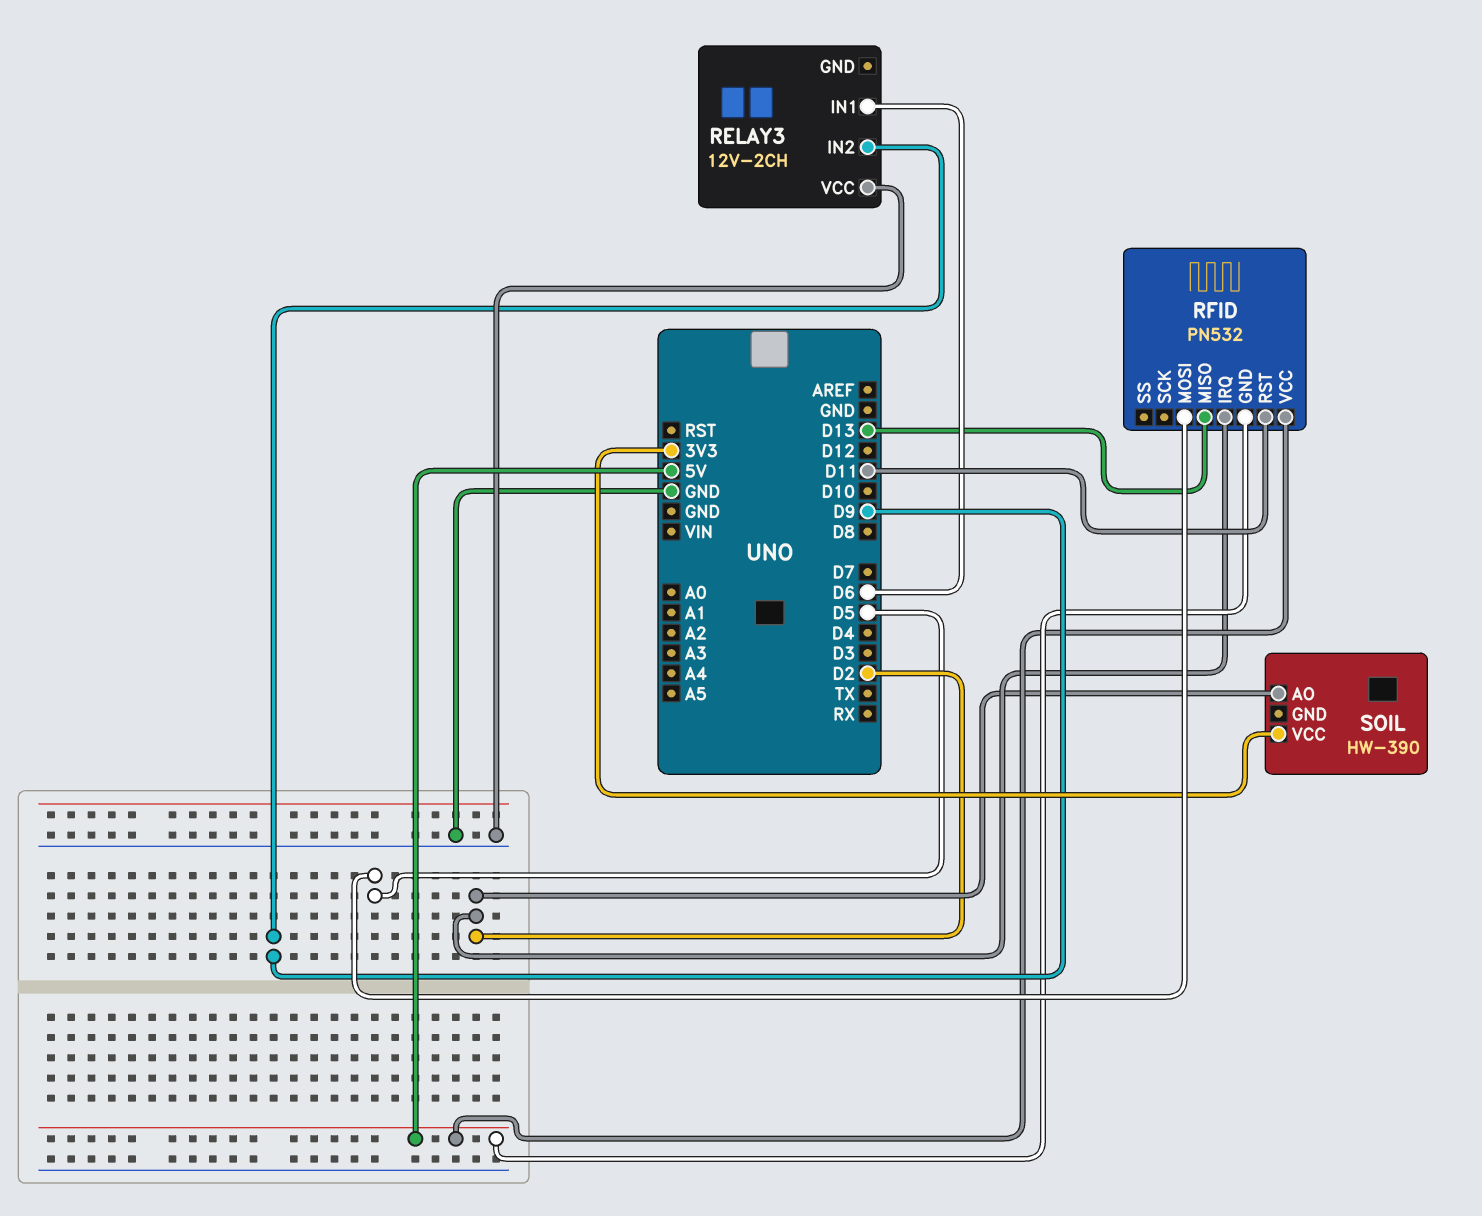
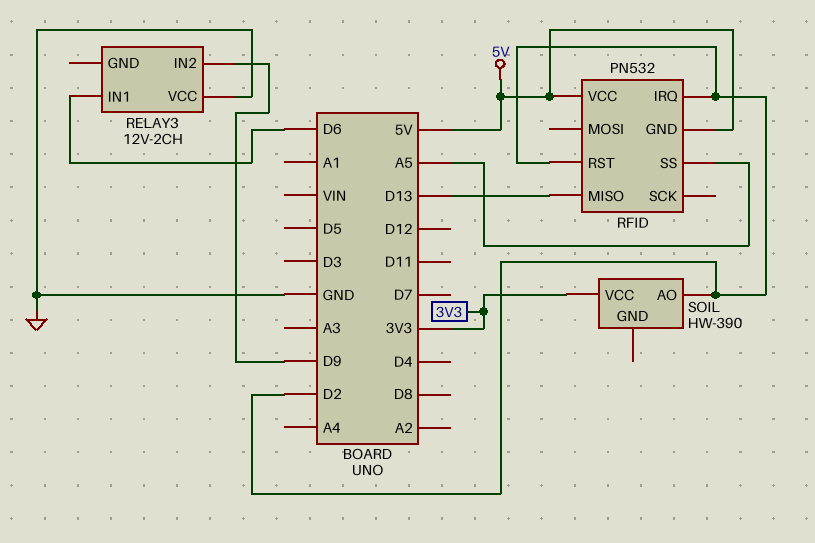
RFID pin MOSI: D5 -> none
RFID pin RST: D11 -> D2
RFID pin SS: none -> A5

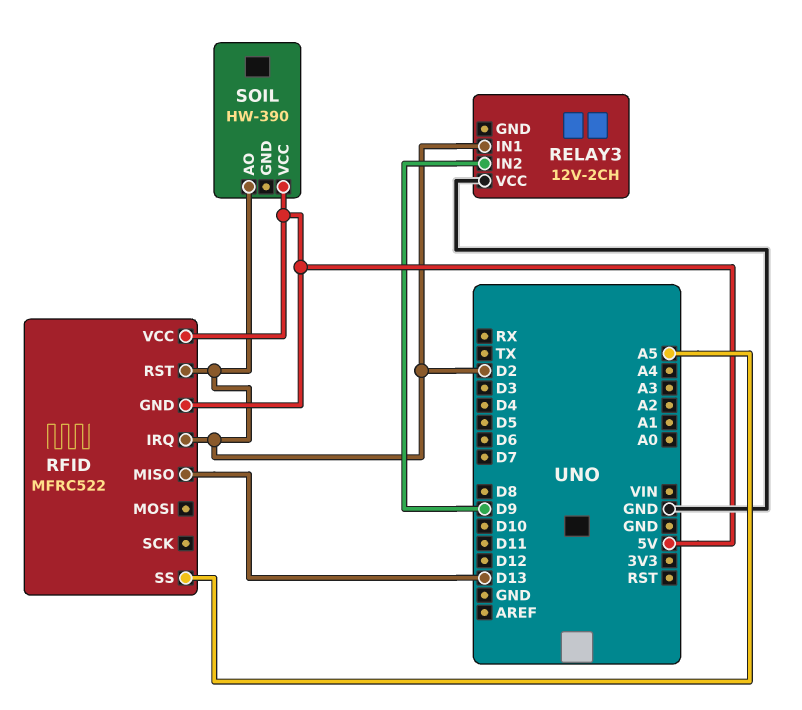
RELAY3 pin IN1: D6 -> D2
RFID: PN532 -> MFRC522
SOIL pin VCC: 3V3 -> 5V

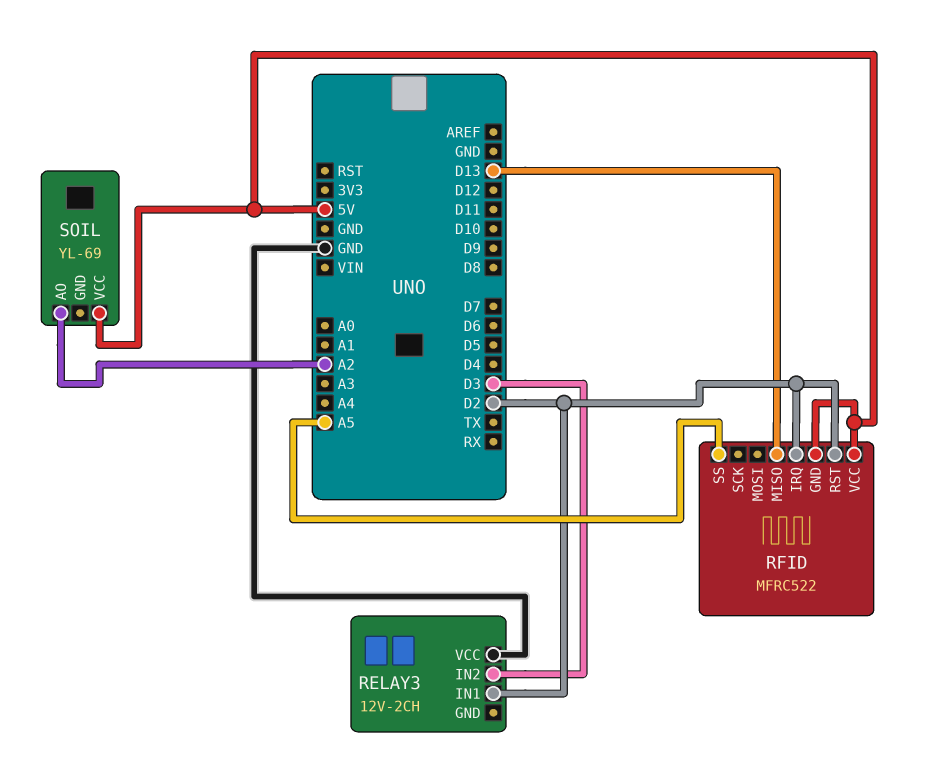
RELAY3 pin IN2: D9 -> D3
SOIL: HW-390 -> YL-69
SOIL pin AO: D2 -> A2

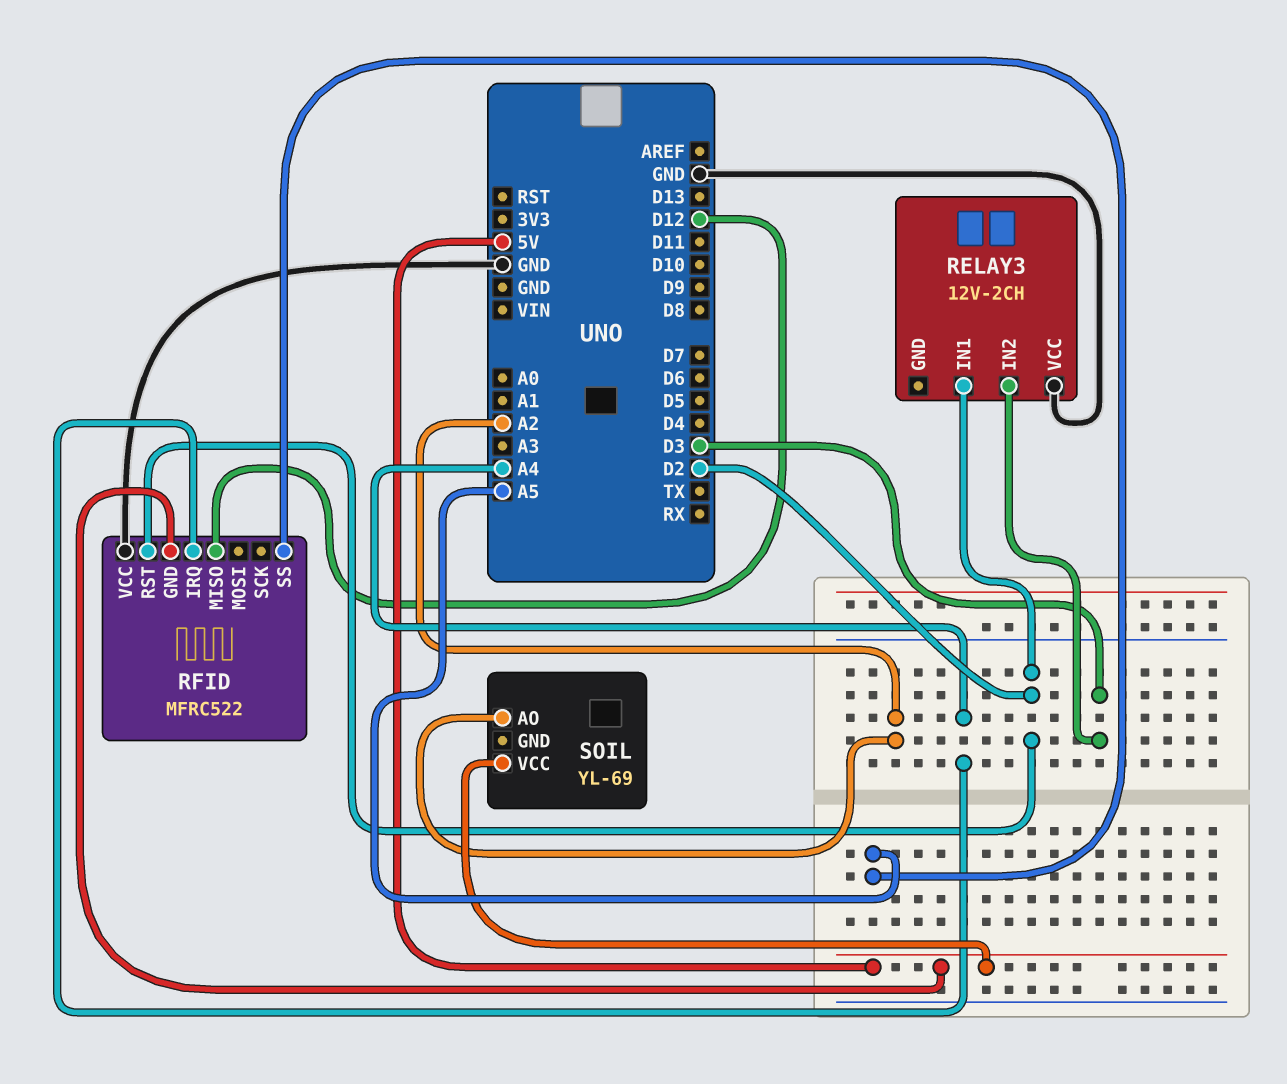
RFID pin IRQ: D2 -> A4
RFID pin MISO: D13 -> D12
RFID pin VCC: 5V -> GND

